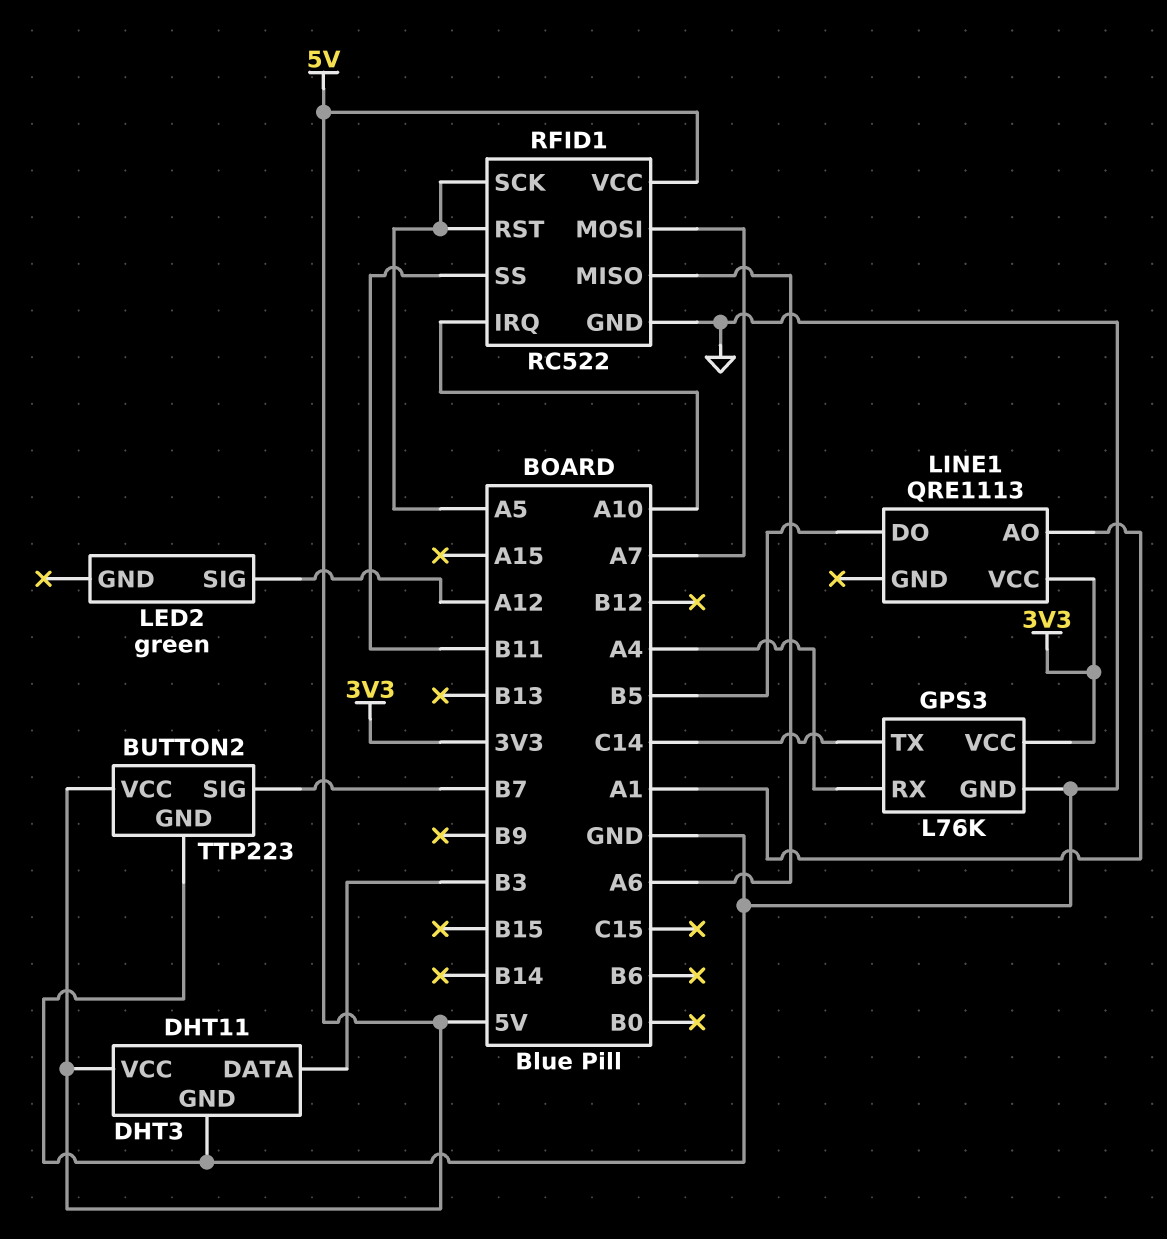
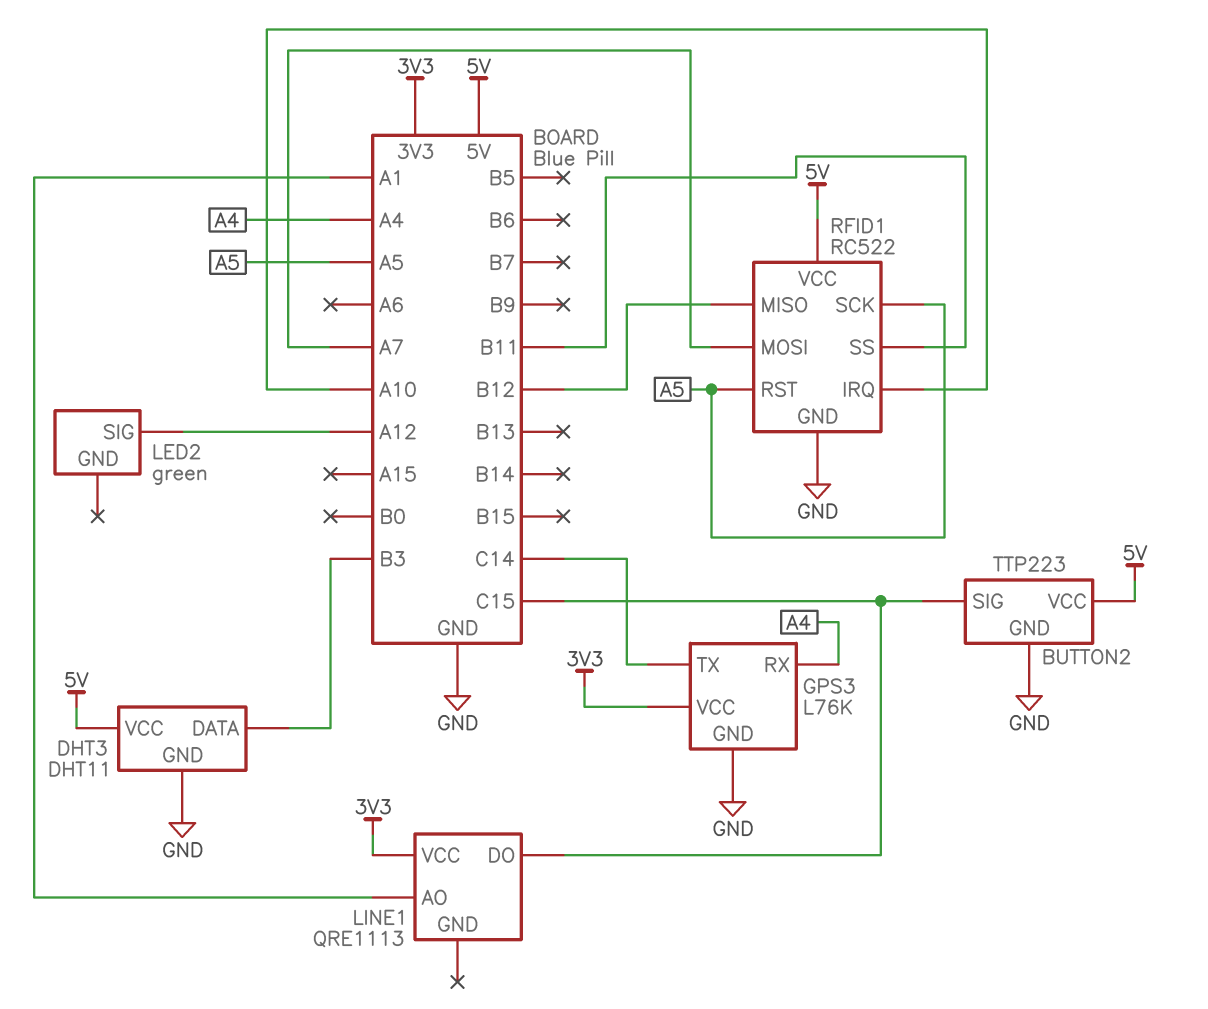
BUTTON2 pin SIG: B7 -> C15
LINE1 pin DO: B5 -> C15
RFID1 pin MISO: A6 -> B12

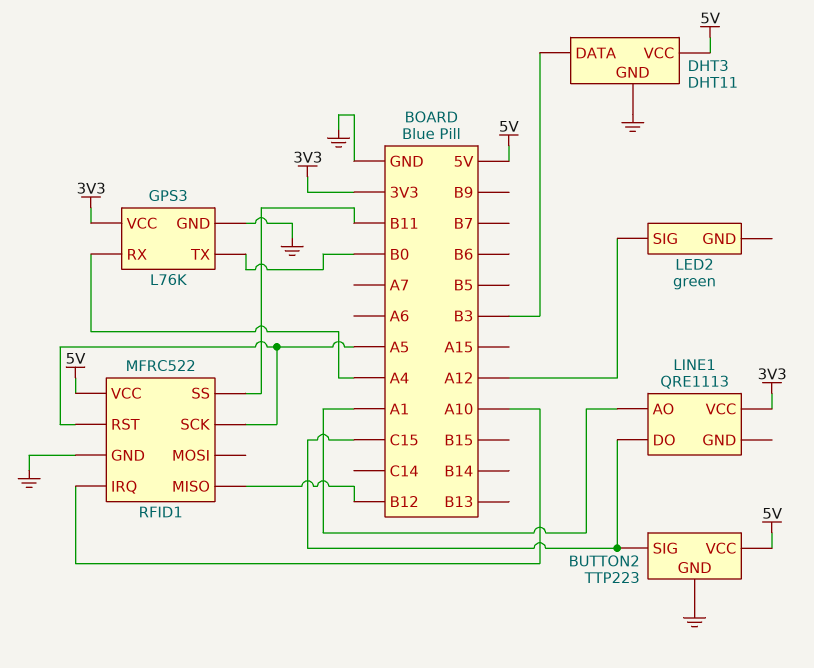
GPS3 pin TX: C14 -> B0
RFID1: RC522 -> MFRC522
RFID1 pin MOSI: A7 -> none

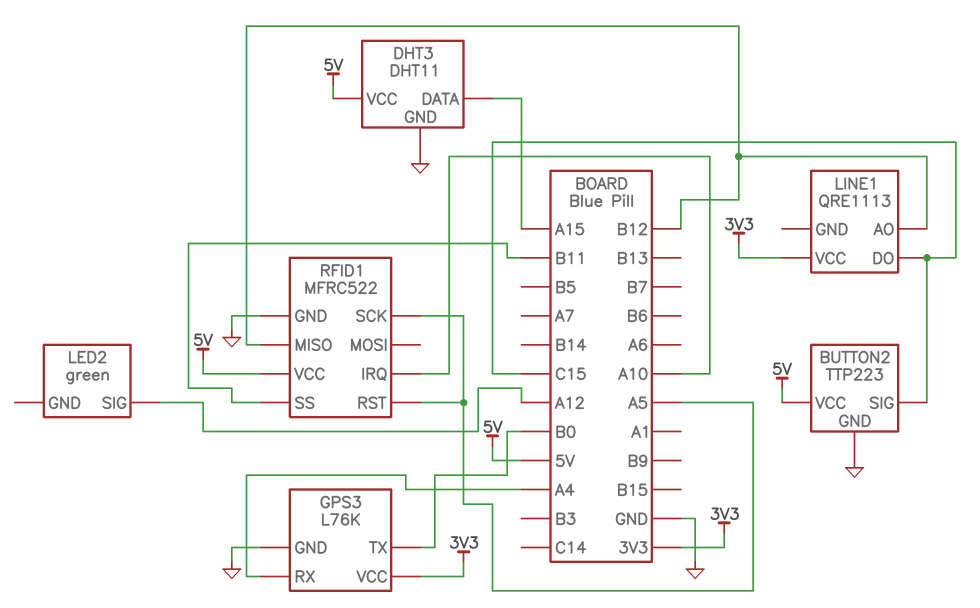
DHT3 pin DATA: B3 -> A15
LINE1 pin AO: A1 -> B12

